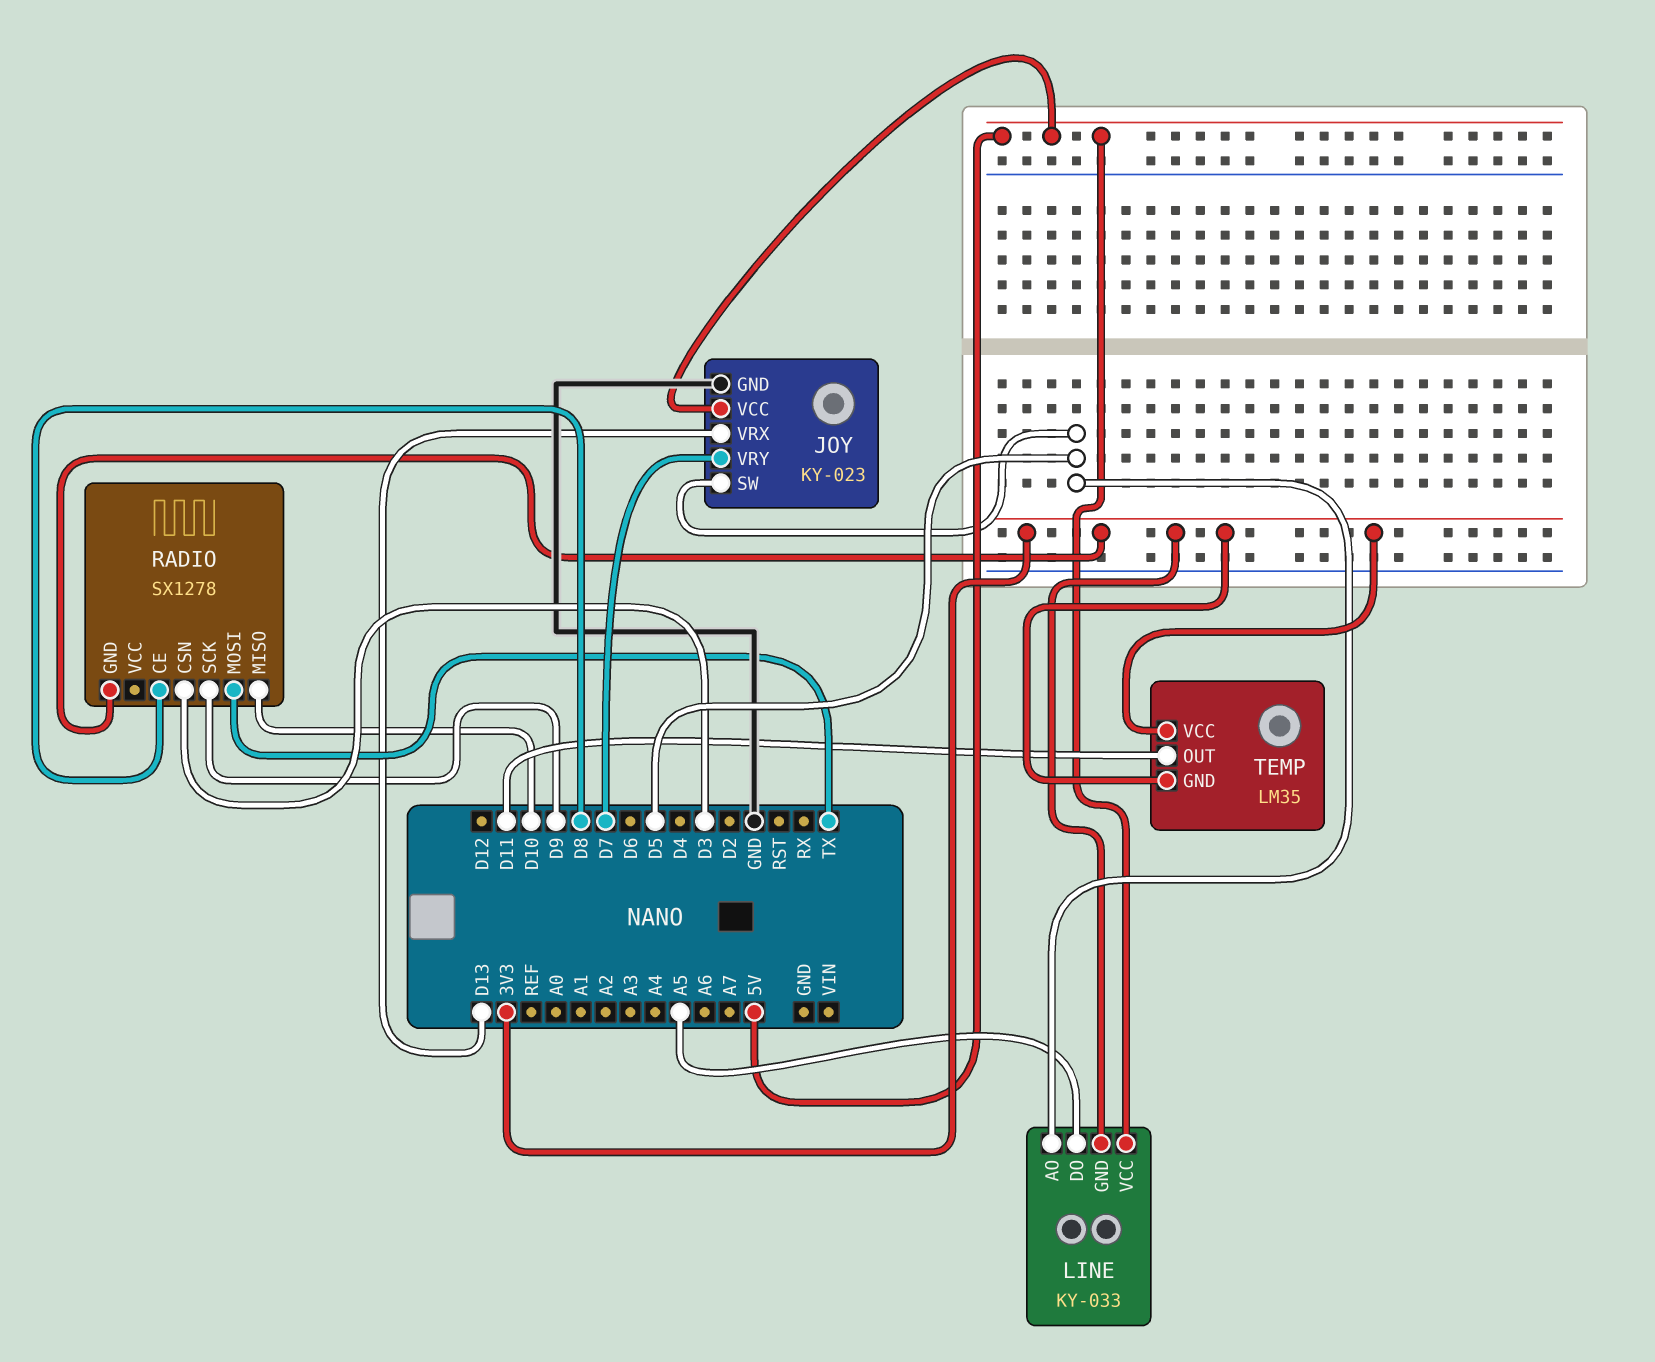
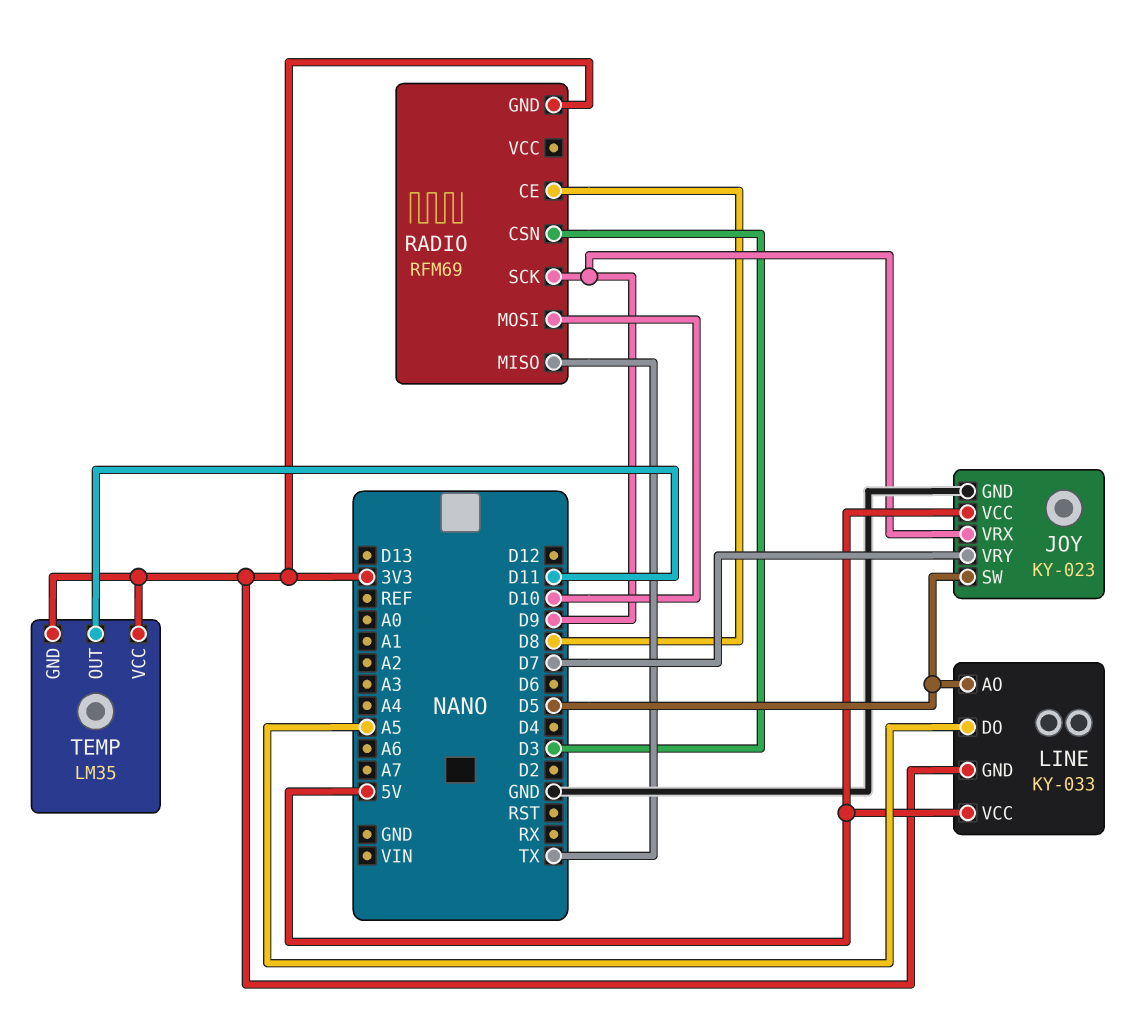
JOY pin VRX: D13 -> D9
RADIO: SX1278 -> RFM69
RADIO pin MISO: D10 -> TX
RADIO pin MOSI: TX -> D10

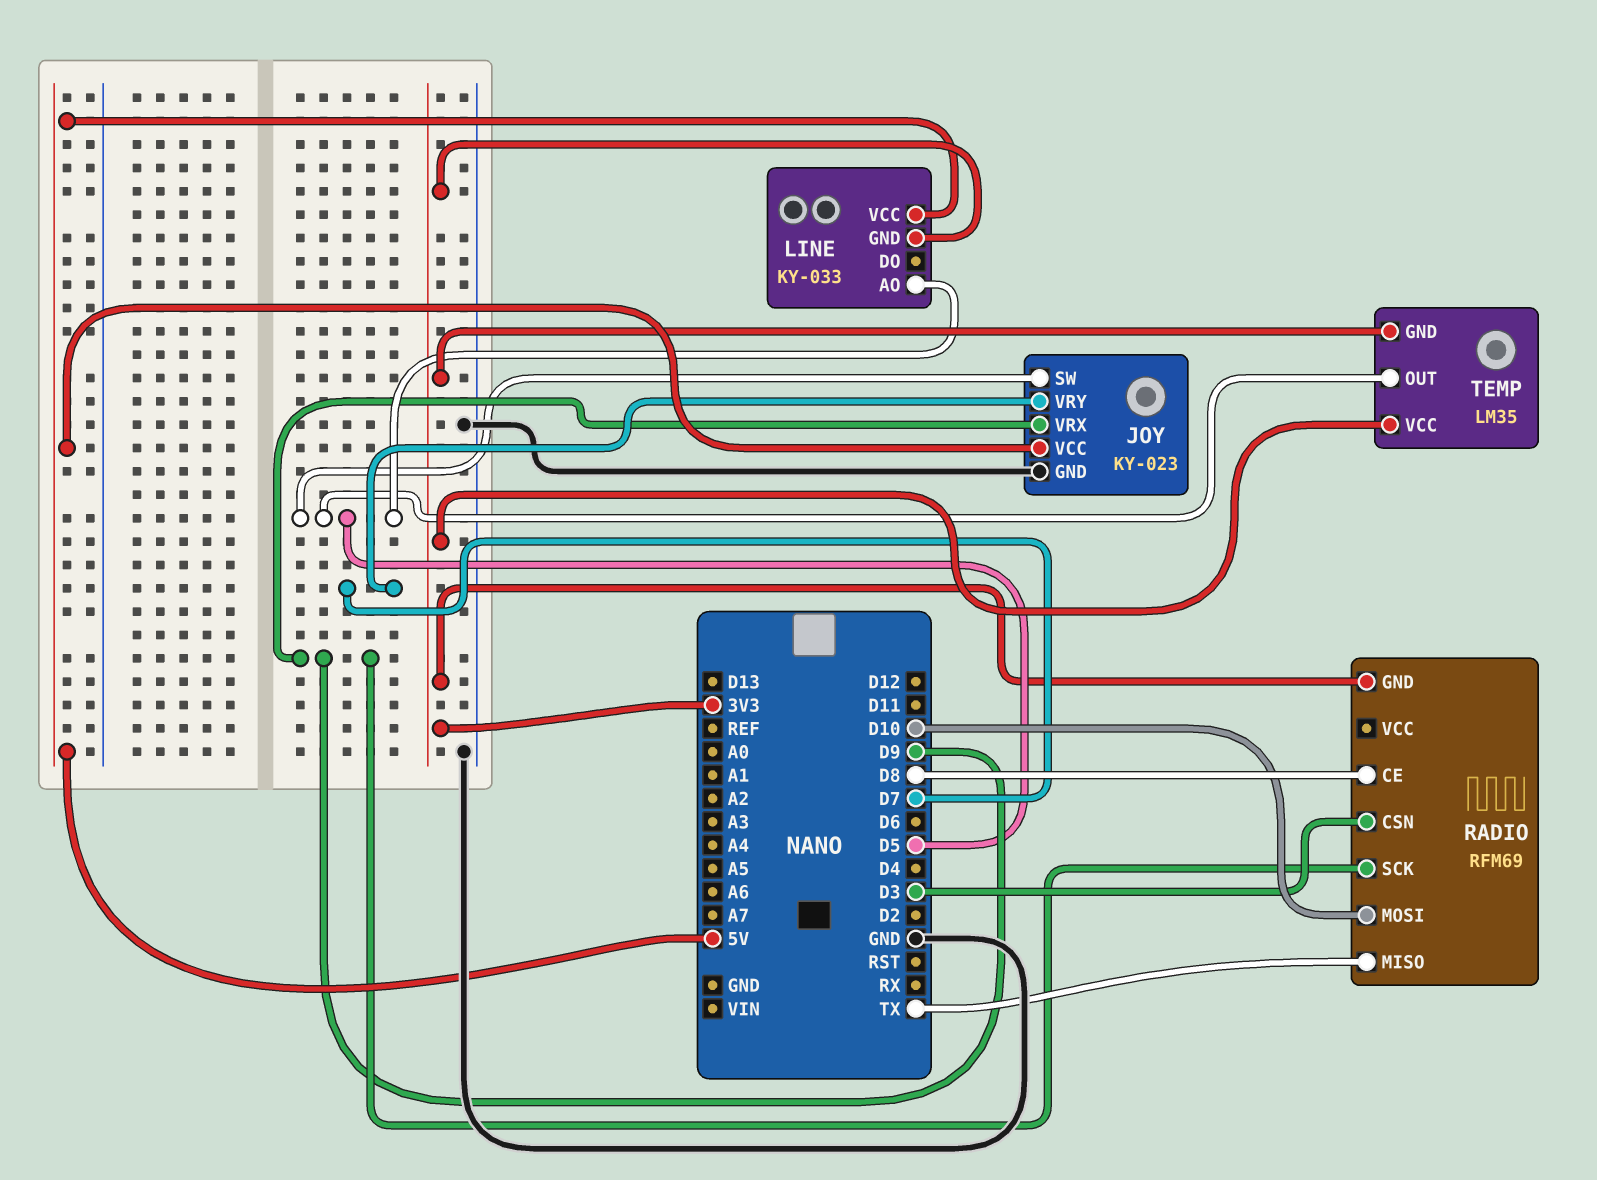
LINE pin DO: A5 -> none
TEMP pin OUT: D11 -> D5

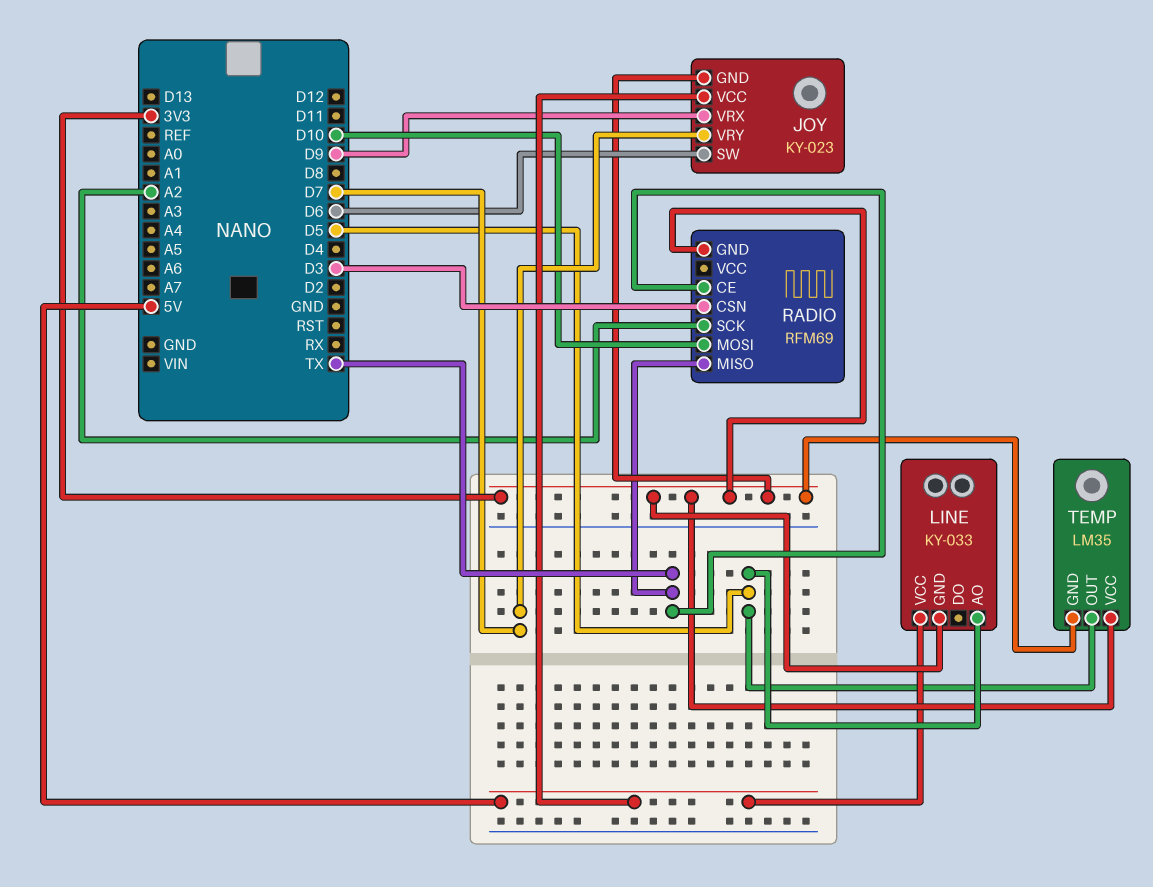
JOY pin GND: GND -> 3V3
JOY pin SW: D5 -> D6
RADIO pin CE: D8 -> TX
RADIO pin SCK: D9 -> A2

